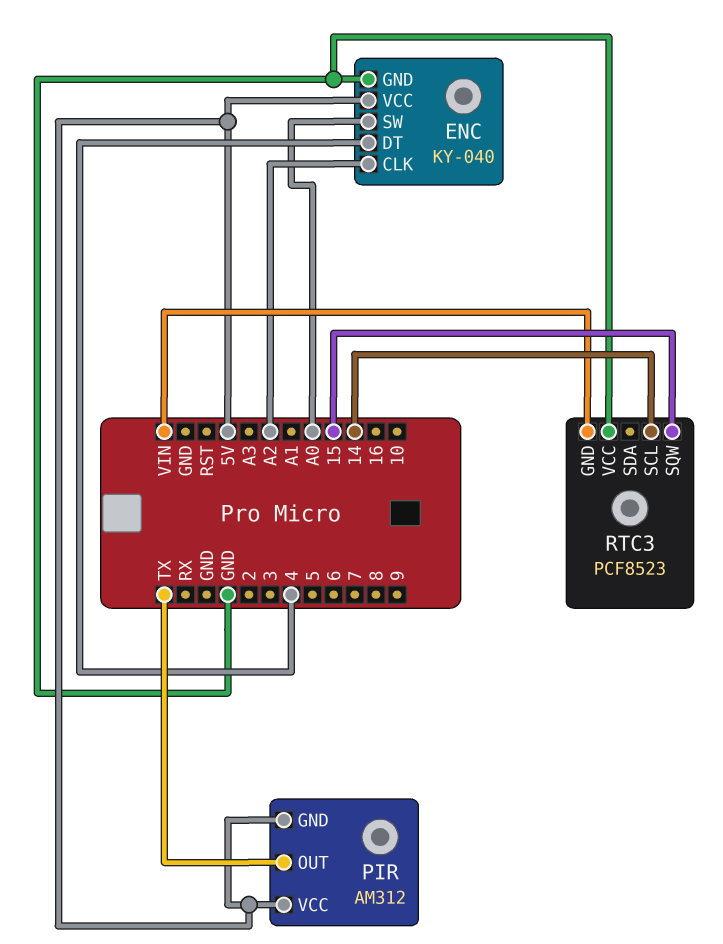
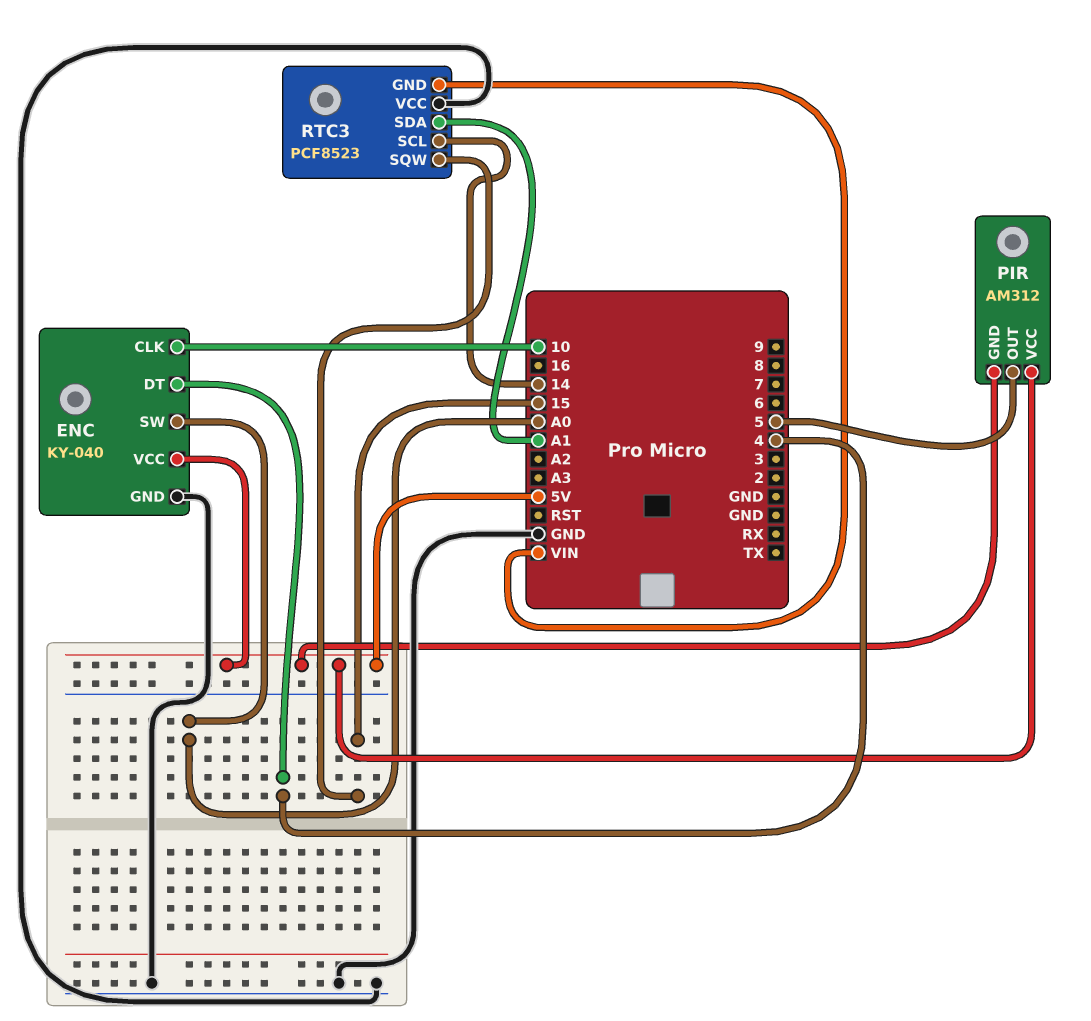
ENC pin CLK: A2 -> 10
PIR pin OUT: TX -> 5
RTC3 pin SDA: none -> A1

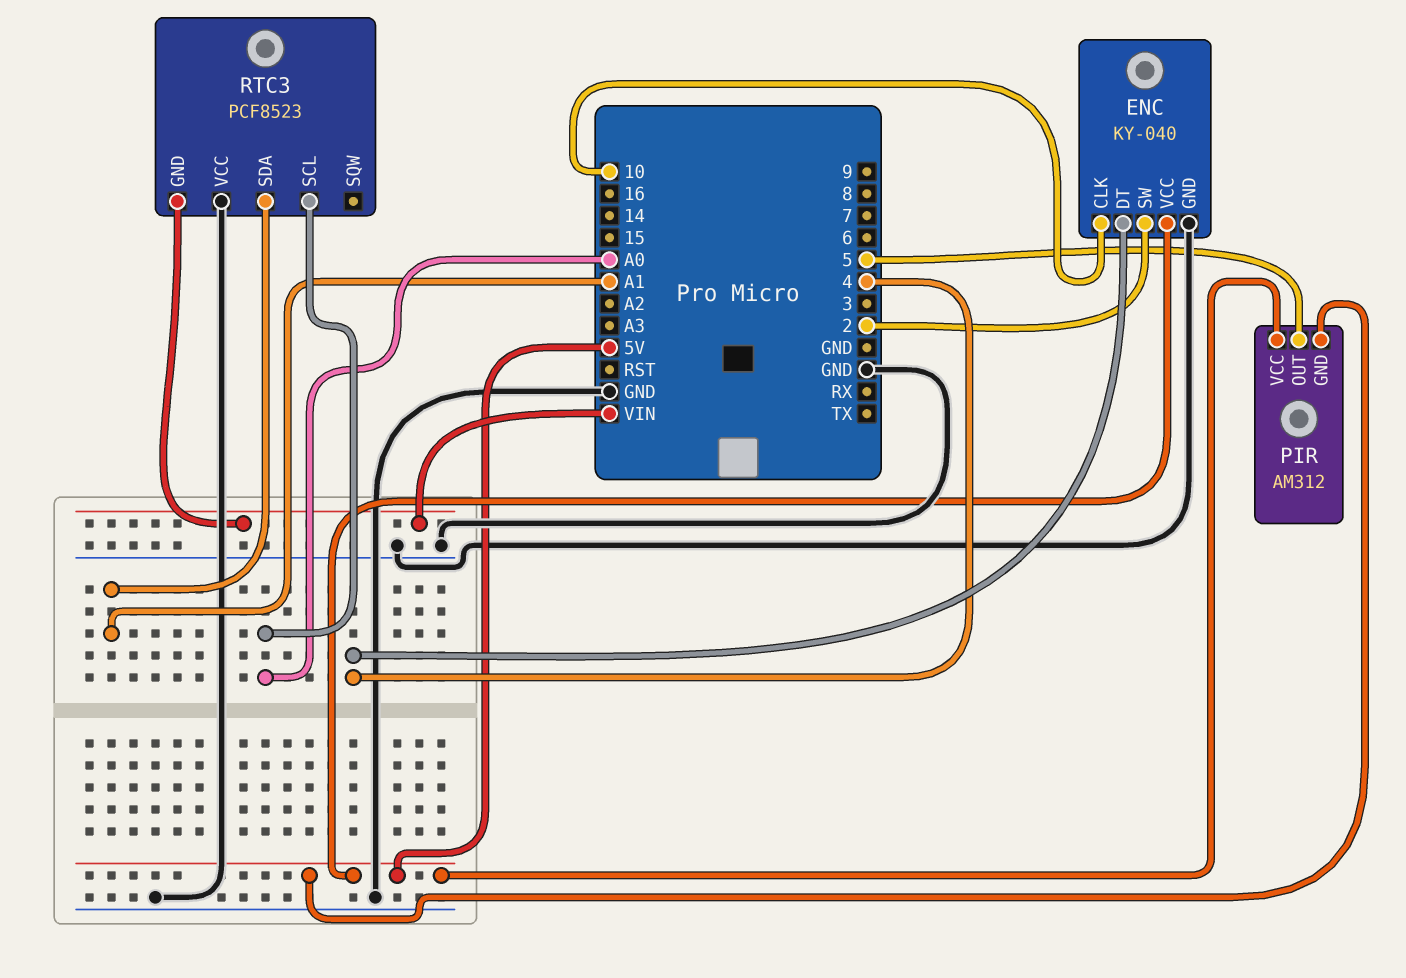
ENC pin SW: A0 -> 2
RTC3 pin SCL: 14 -> A0
RTC3 pin SQW: 15 -> none

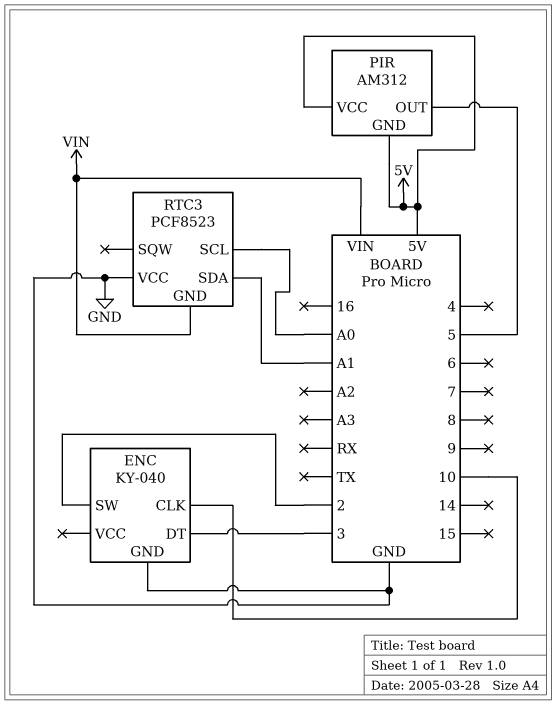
ENC pin DT: 4 -> 3
ENC pin VCC: 5V -> none

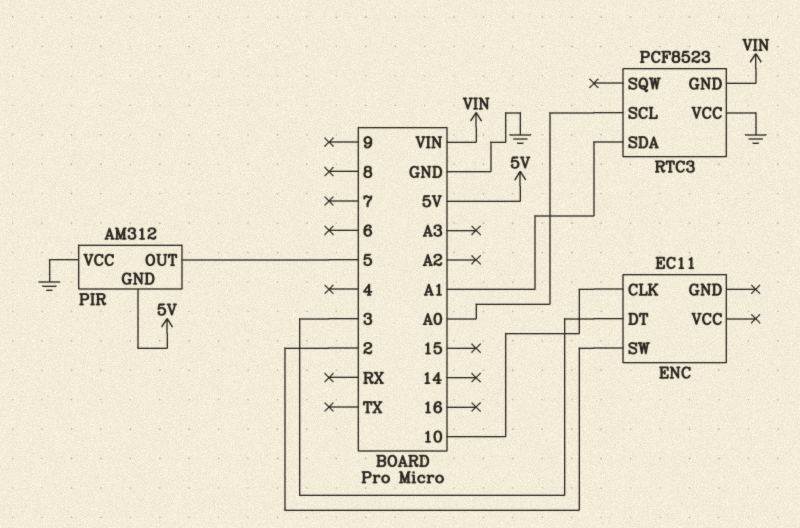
ENC: KY-040 -> EC11
ENC pin GND: GND -> none
PIR pin VCC: 5V -> GND

